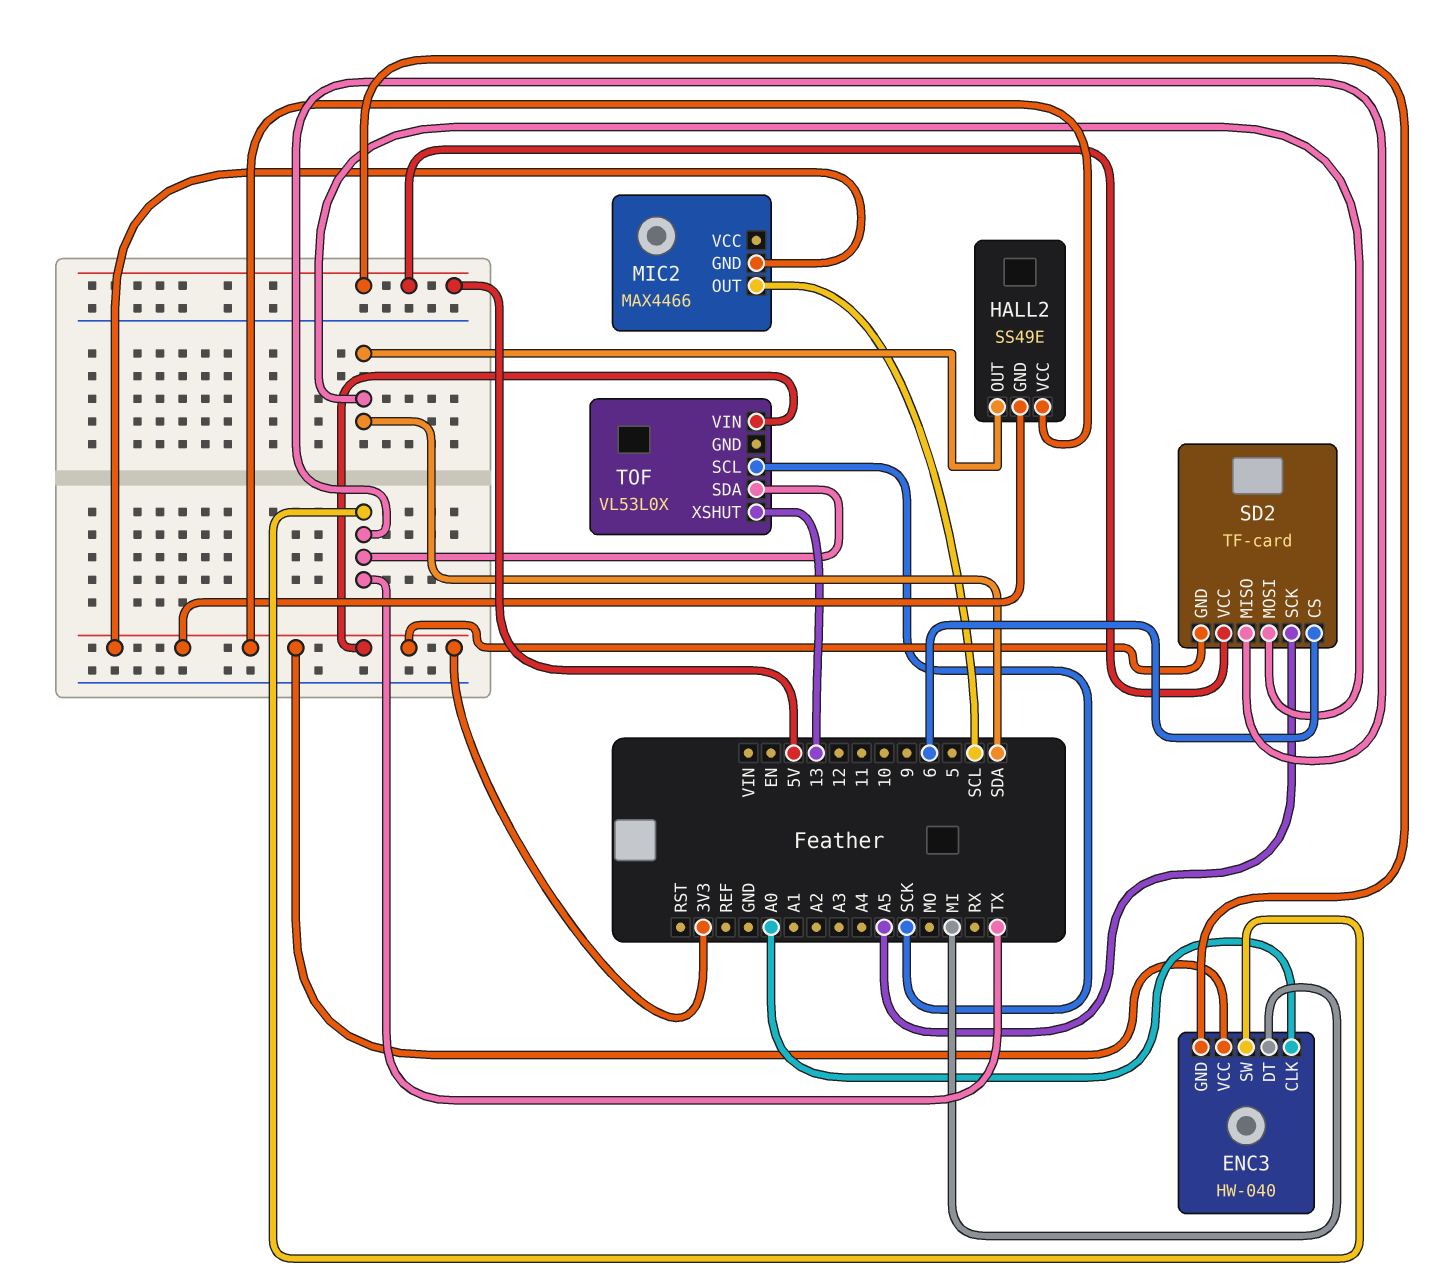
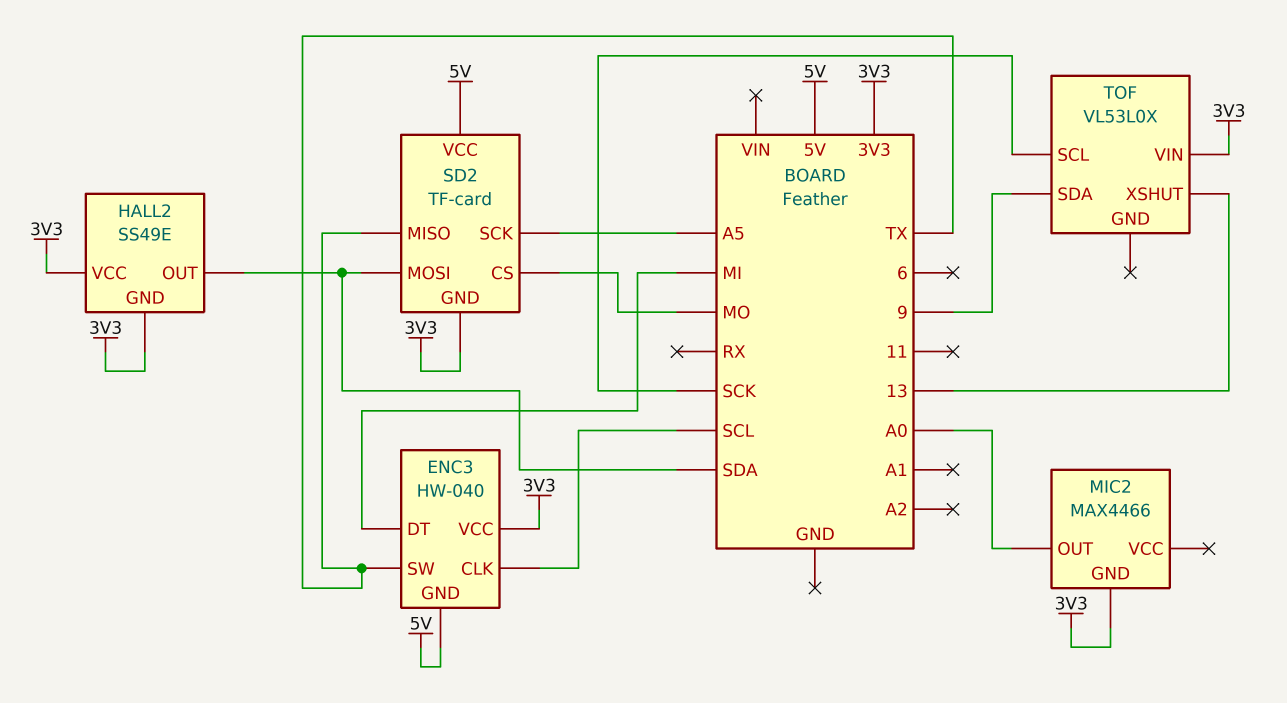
ENC3 pin CLK: A0 -> SCL
MIC2 pin OUT: SCL -> A0
SD2 pin CS: 6 -> MO
TOF pin SDA: TX -> 9

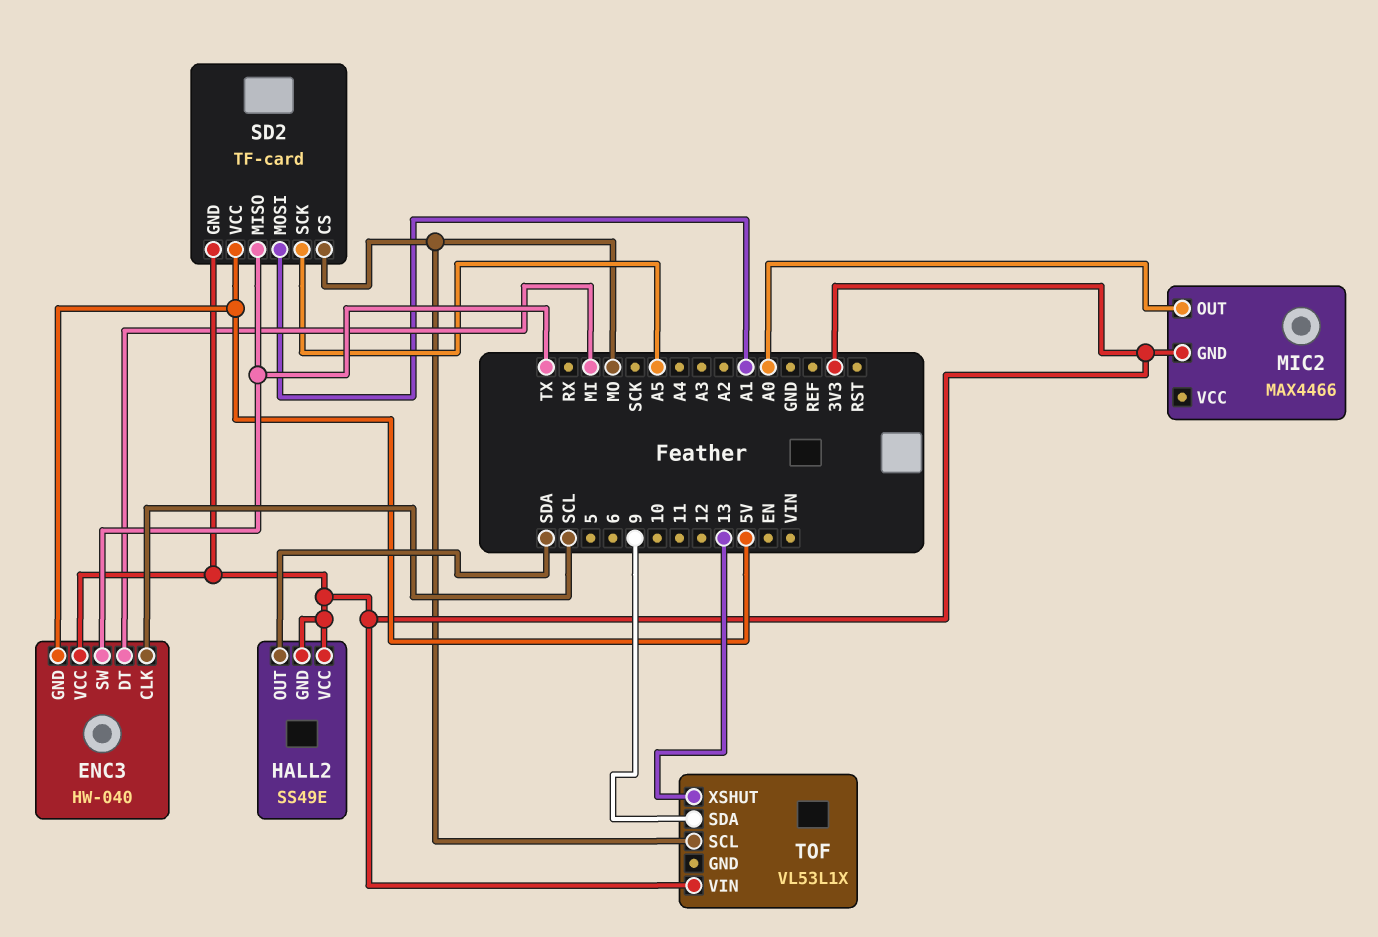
SD2 pin MOSI: SDA -> A1
TOF: VL53L0X -> VL53L1X
TOF pin SCL: SCK -> MO

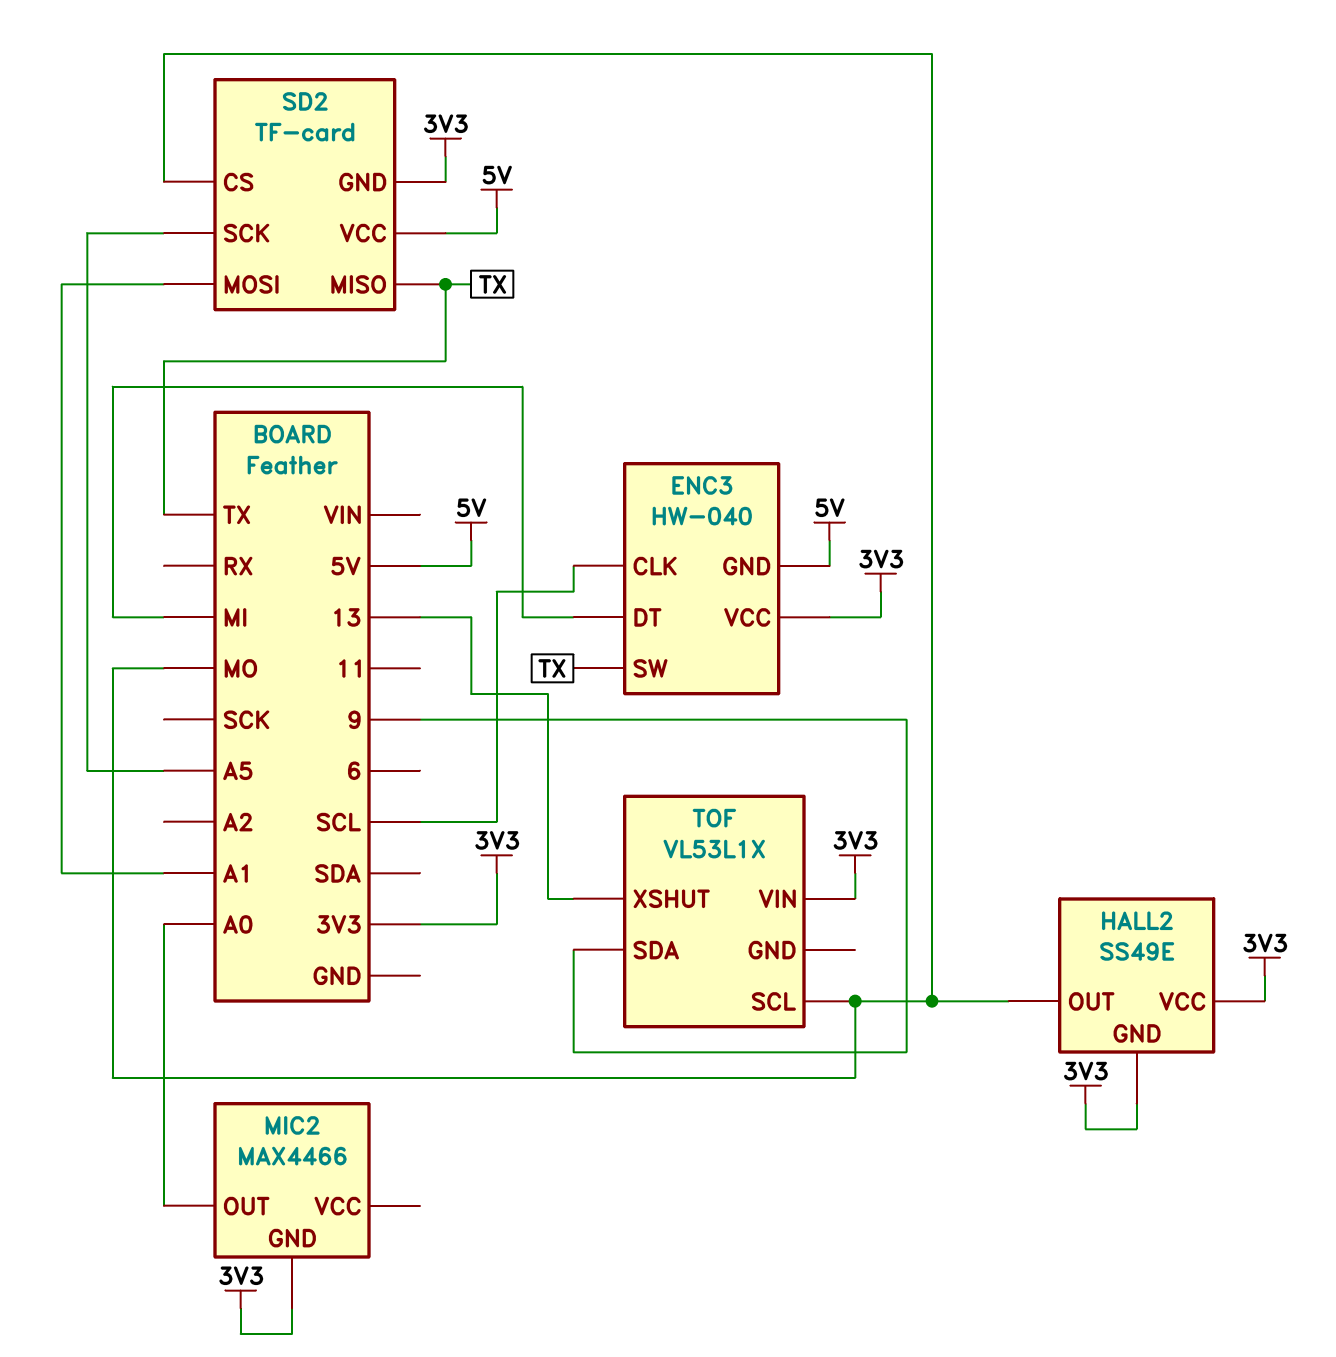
HALL2 pin OUT: SDA -> MO

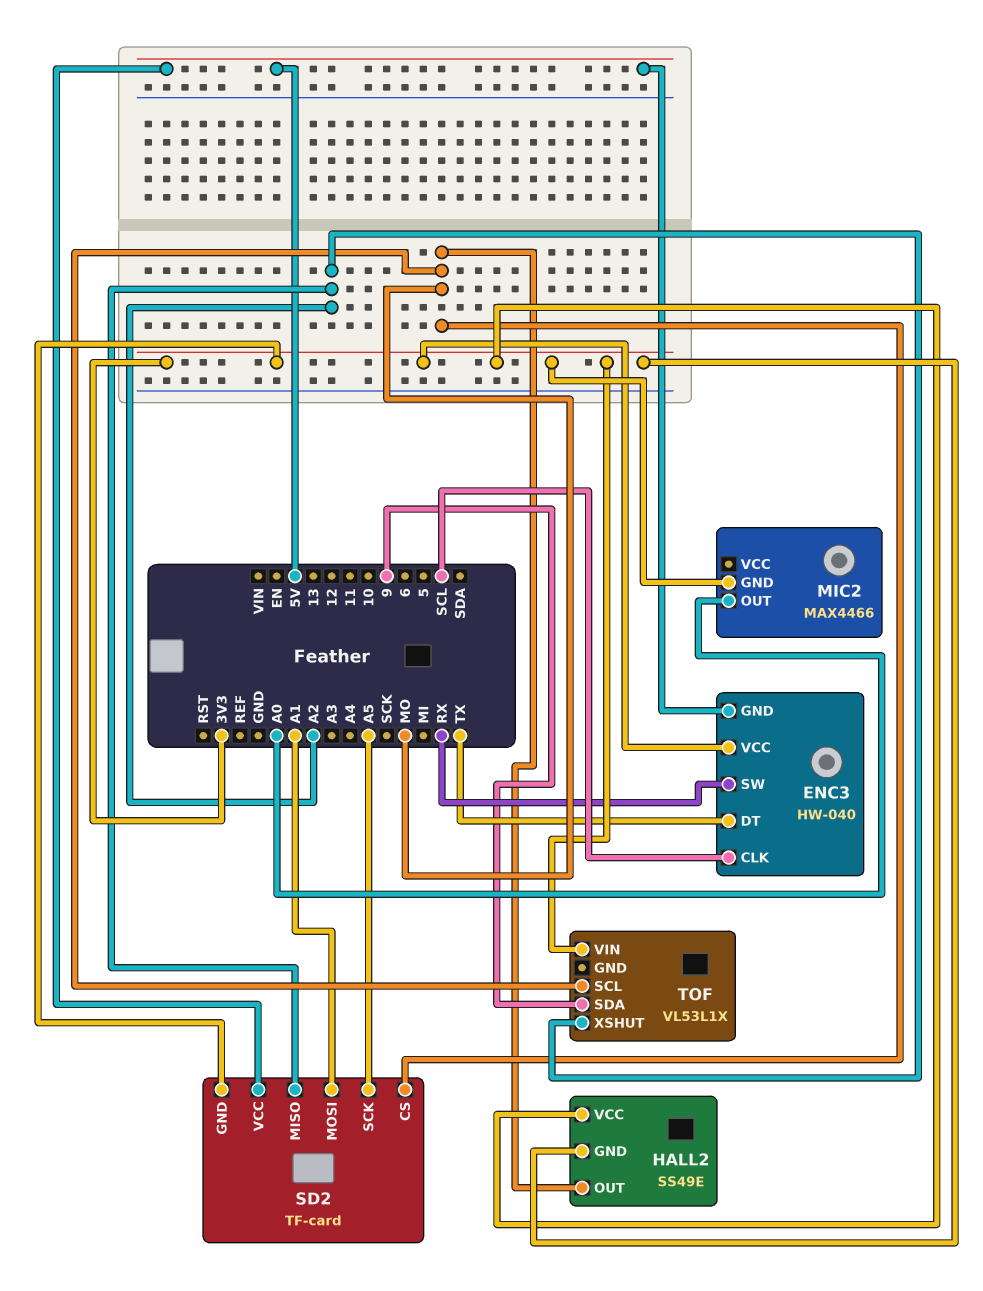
ENC3 pin DT: MI -> TX
ENC3 pin SW: TX -> RX
SD2 pin MISO: TX -> A2
TOF pin XSHUT: 13 -> A2

